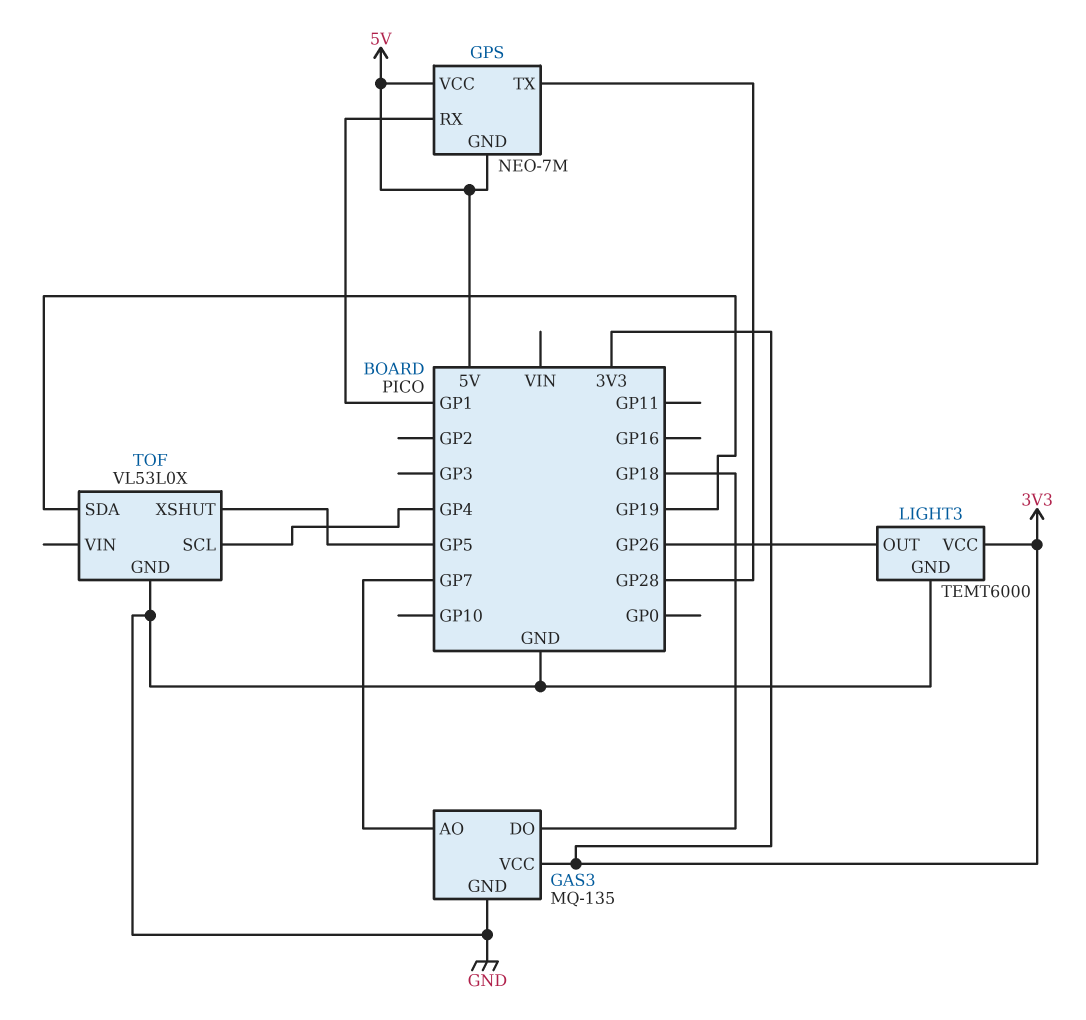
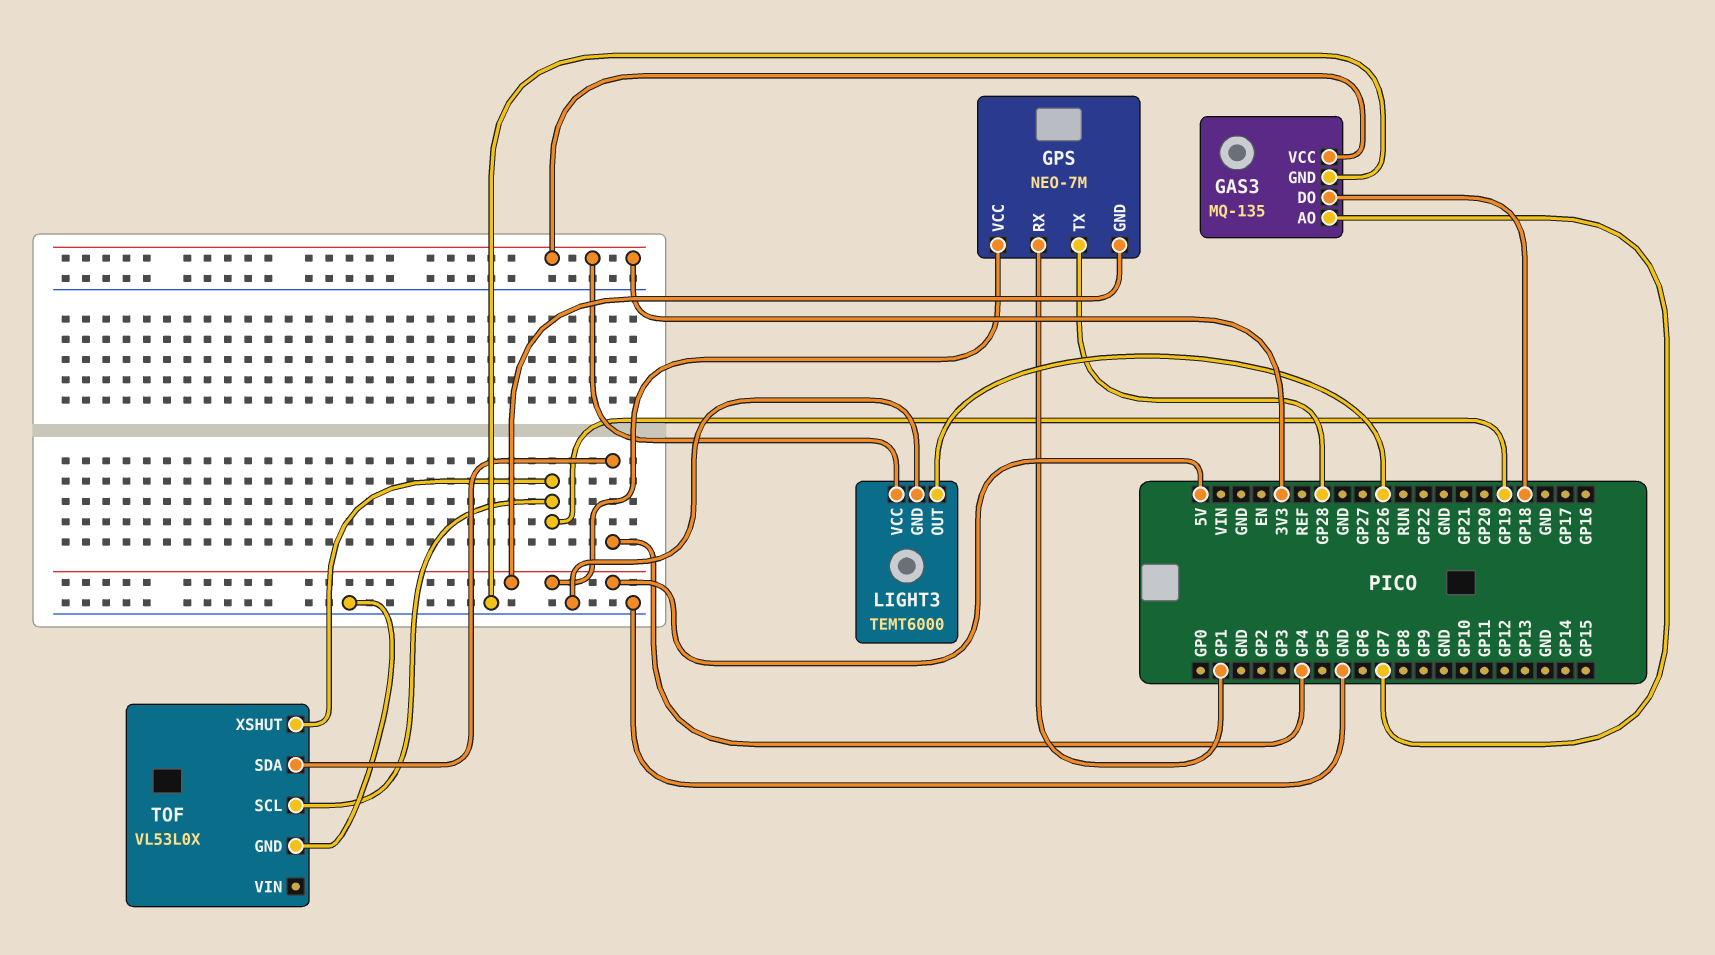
TOF pin SCL: GP4 -> GP19
TOF pin SDA: GP19 -> GP4
TOF pin XSHUT: GP5 -> GP19

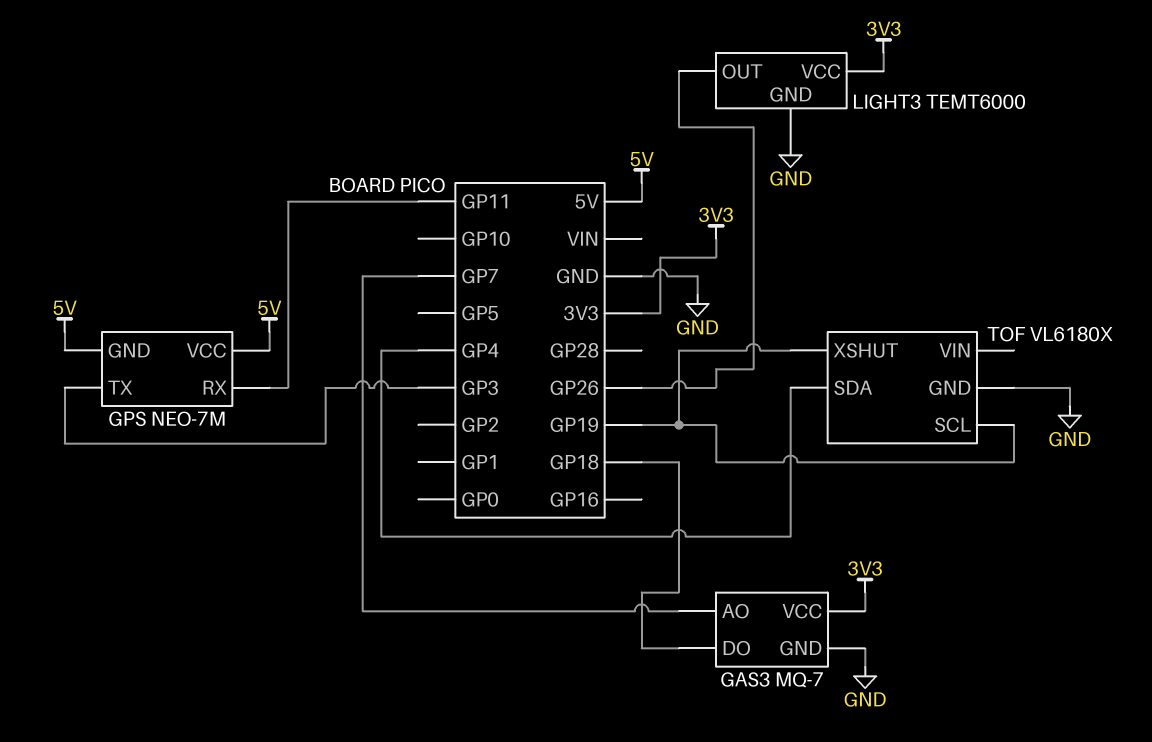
GAS3: MQ-135 -> MQ-7
GPS pin RX: GP1 -> GP11
GPS pin TX: GP28 -> GP3
TOF: VL53L0X -> VL6180X

